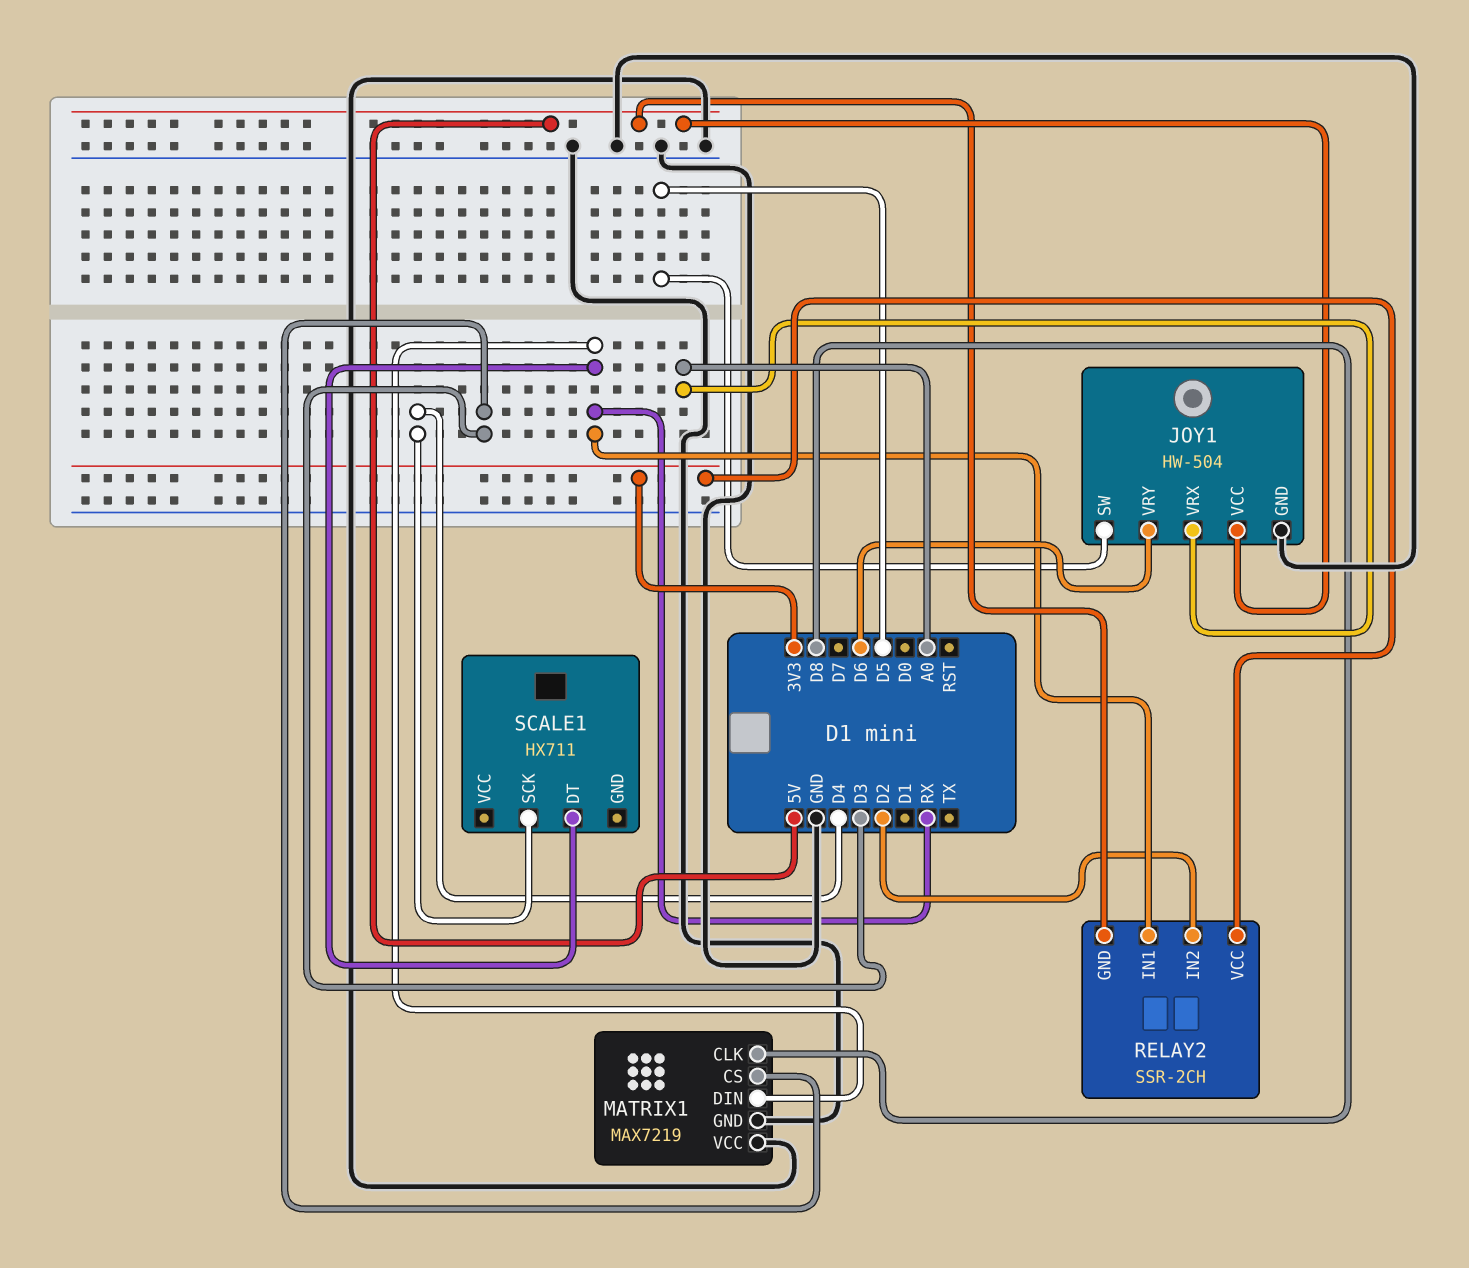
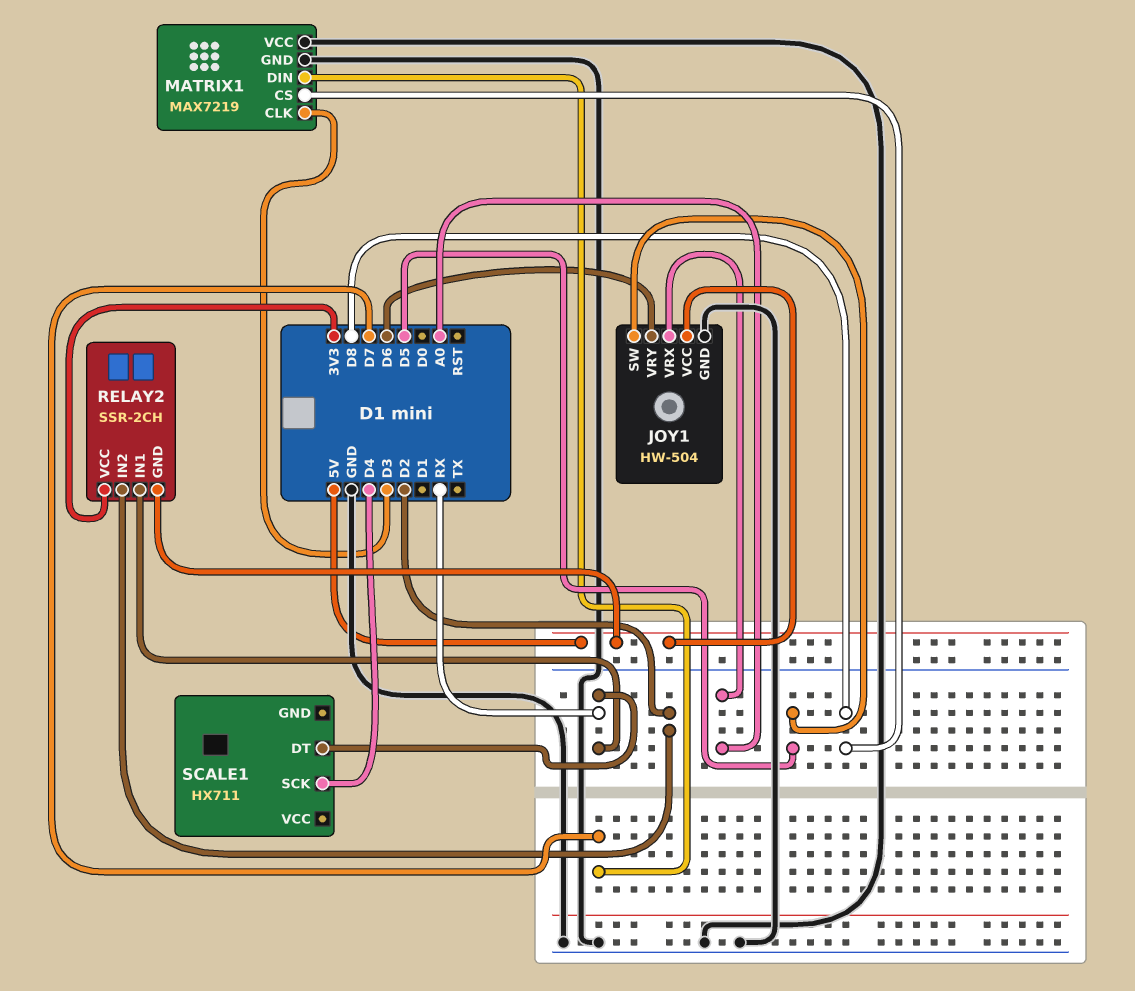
MATRIX1 pin CLK: D8 -> D3
MATRIX1 pin CS: D3 -> D8
MATRIX1 pin DIN: RX -> D7

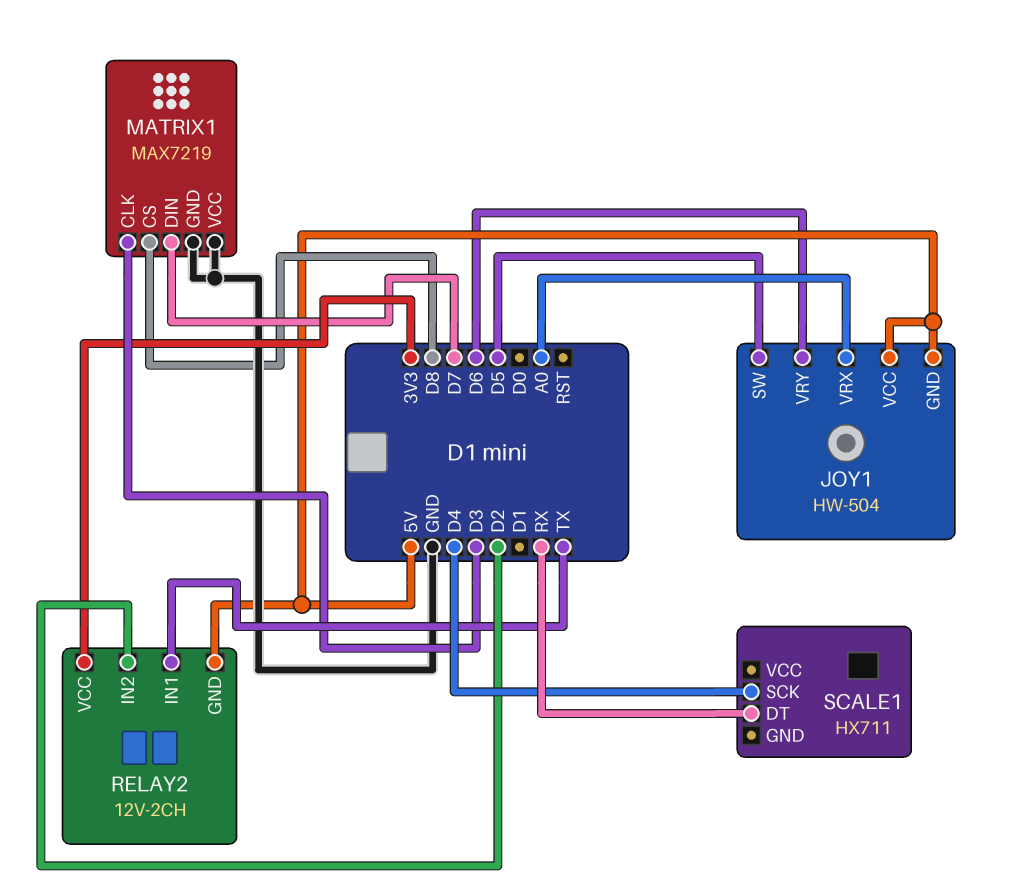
JOY1 pin GND: GND -> 5V
RELAY2: SSR-2CH -> 12V-2CH
RELAY2 pin IN1: RX -> TX

